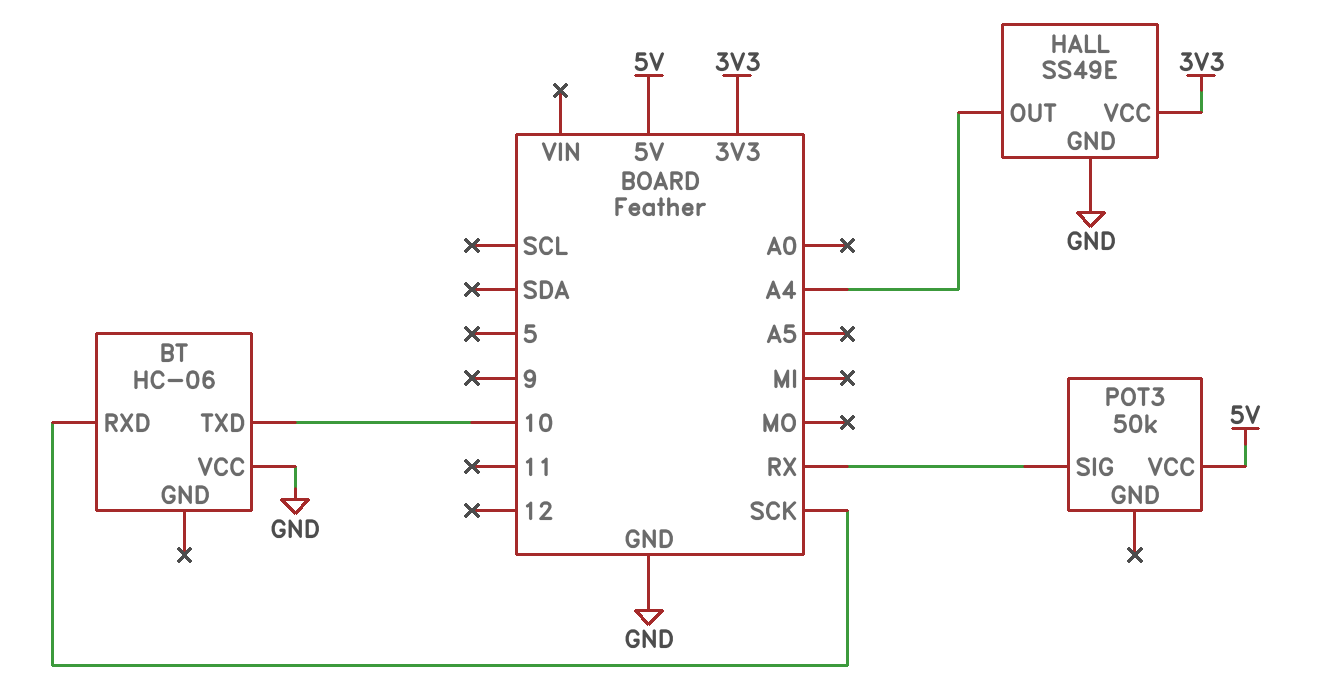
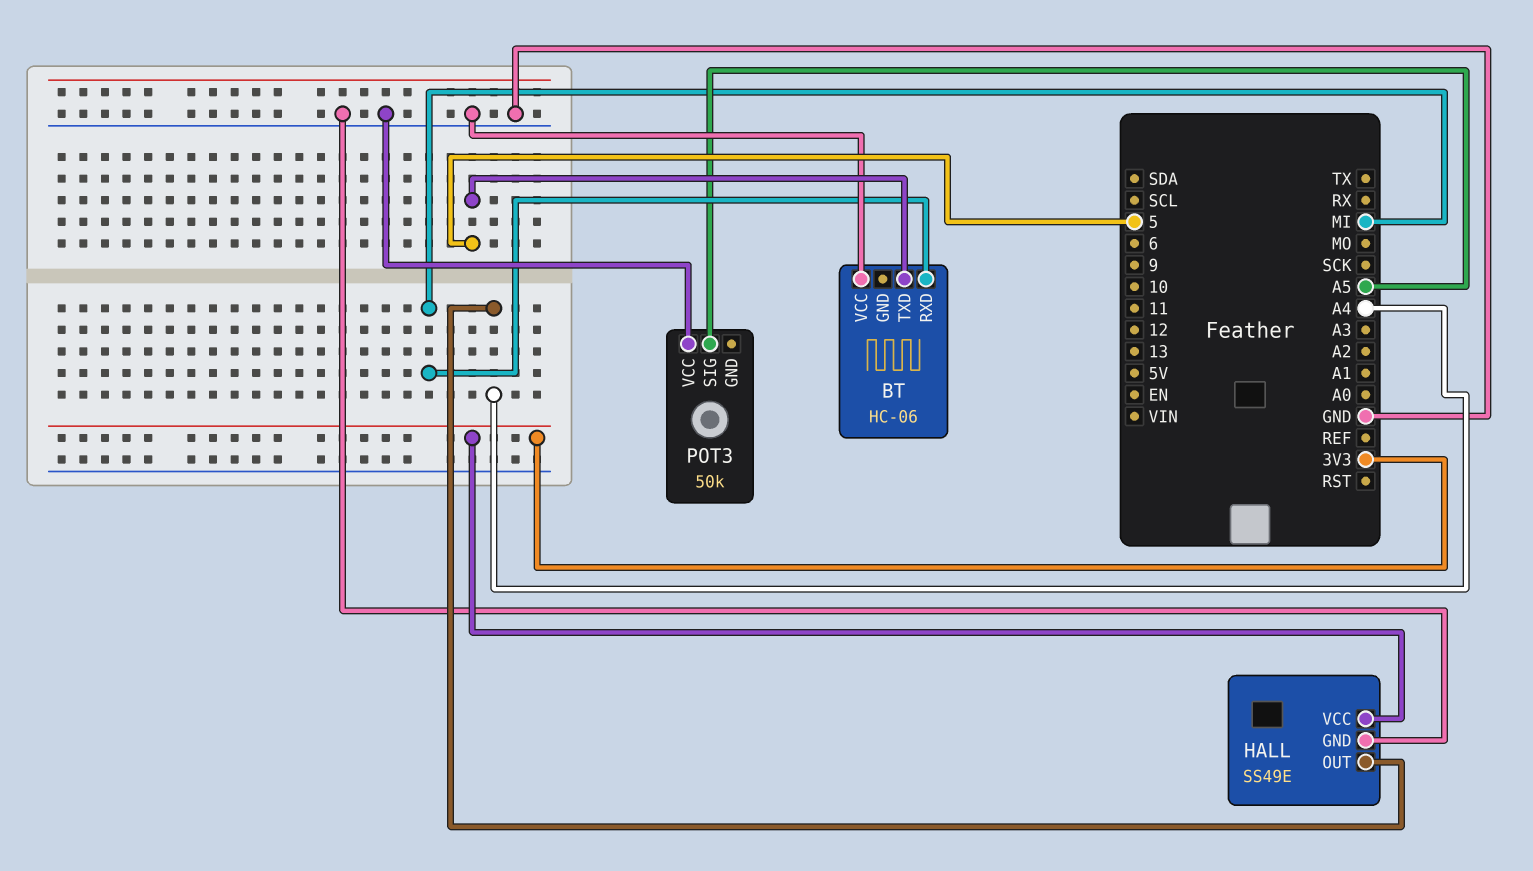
BT pin RXD: SCK -> MI
BT pin TXD: 10 -> 5
POT3 pin SIG: RX -> A5
POT3 pin VCC: 5V -> GND

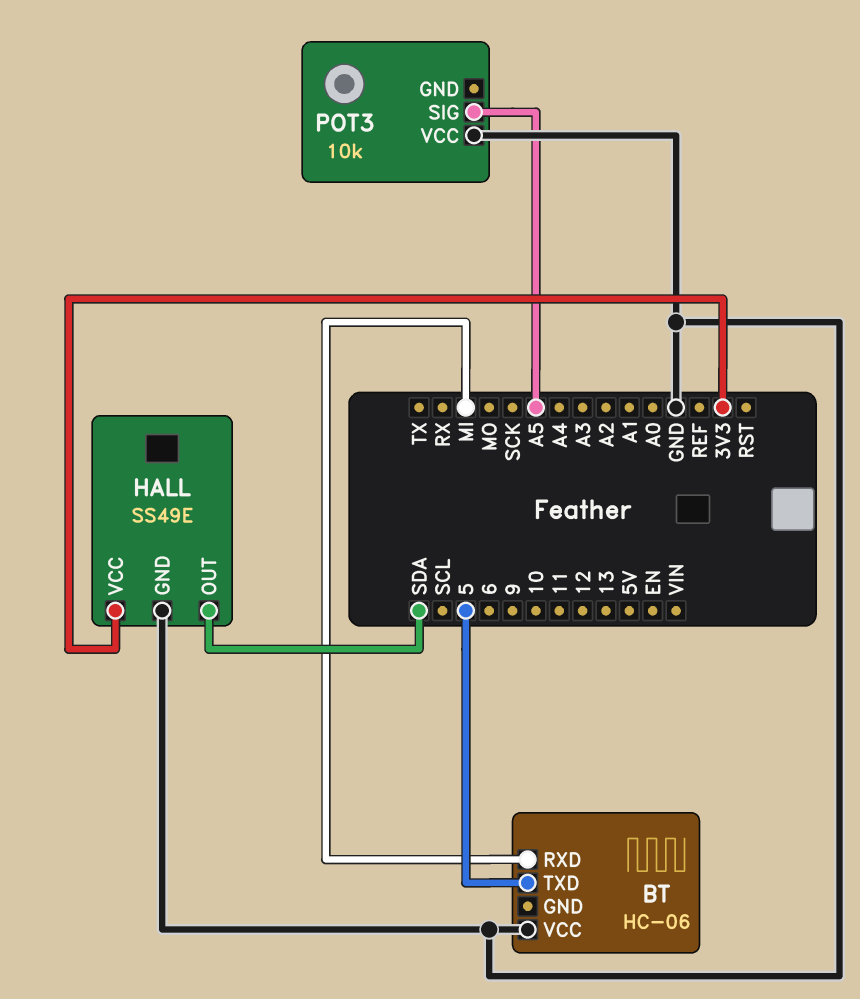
HALL pin OUT: A4 -> SDA
POT3: 50k -> 10k

